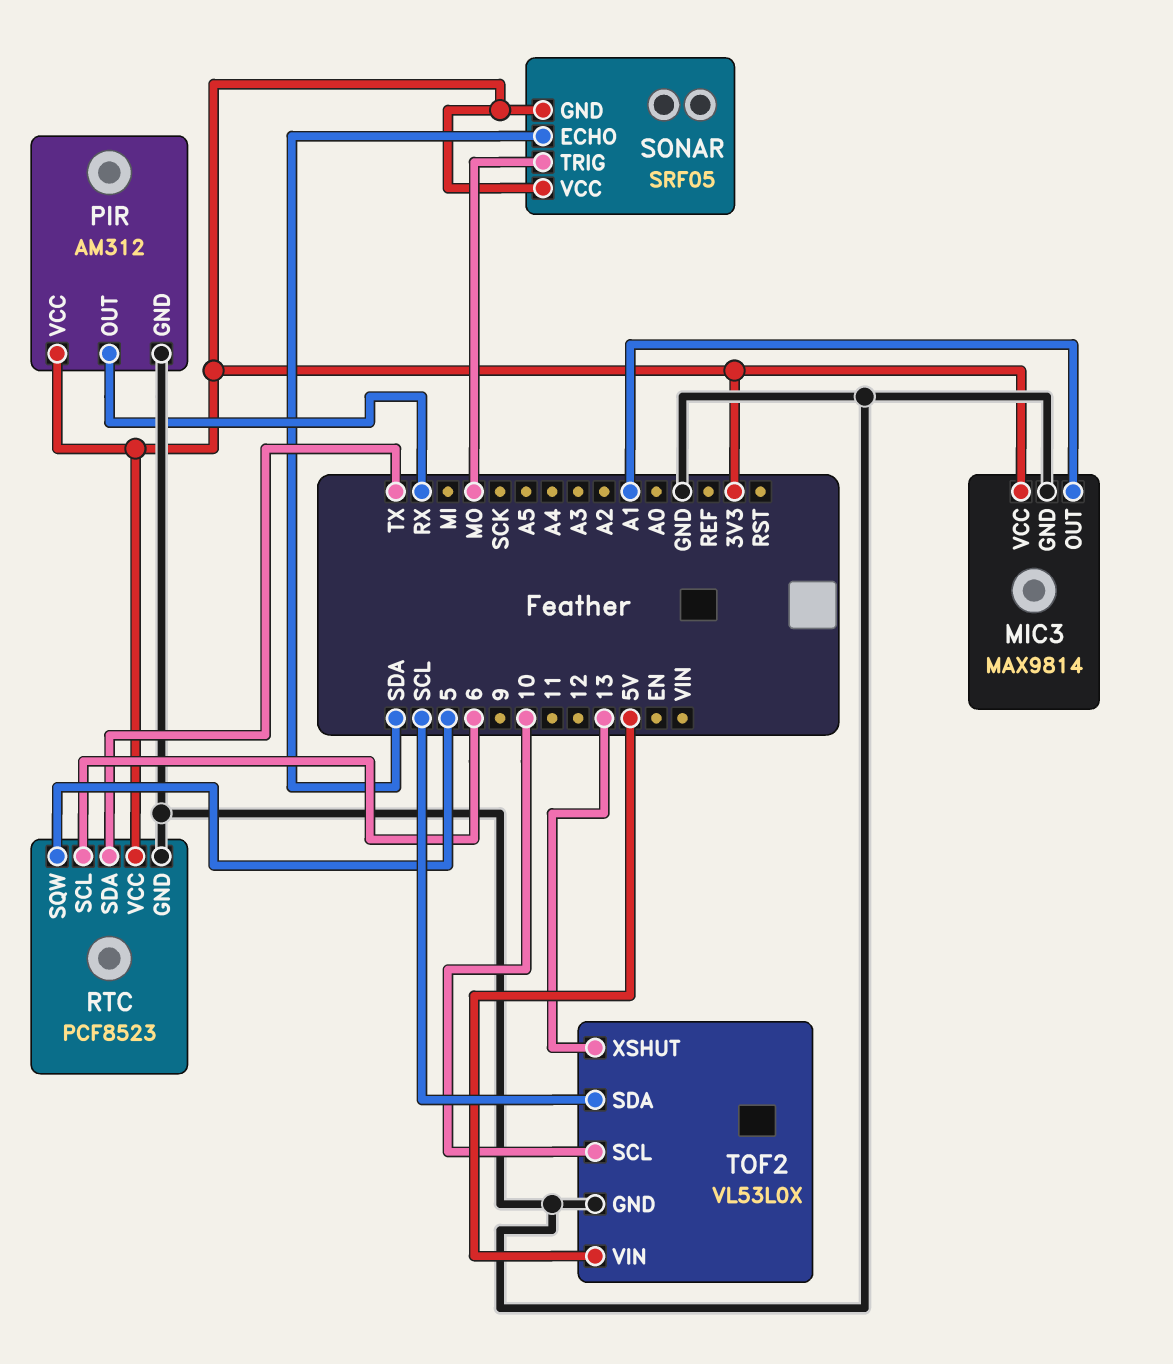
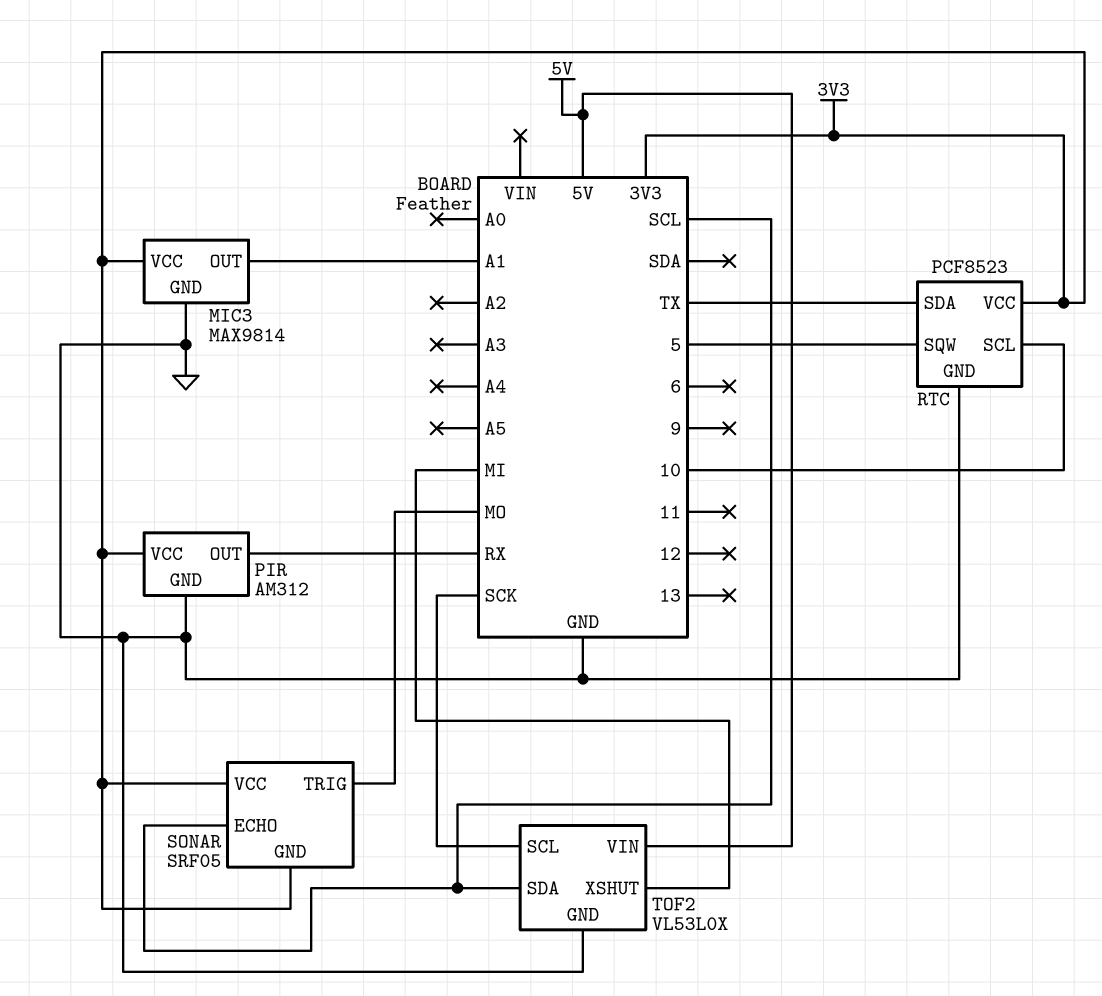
RTC pin SCL: 6 -> 10
SONAR pin ECHO: SDA -> SCL
TOF2 pin SCL: 10 -> SCK
TOF2 pin XSHUT: 13 -> MI

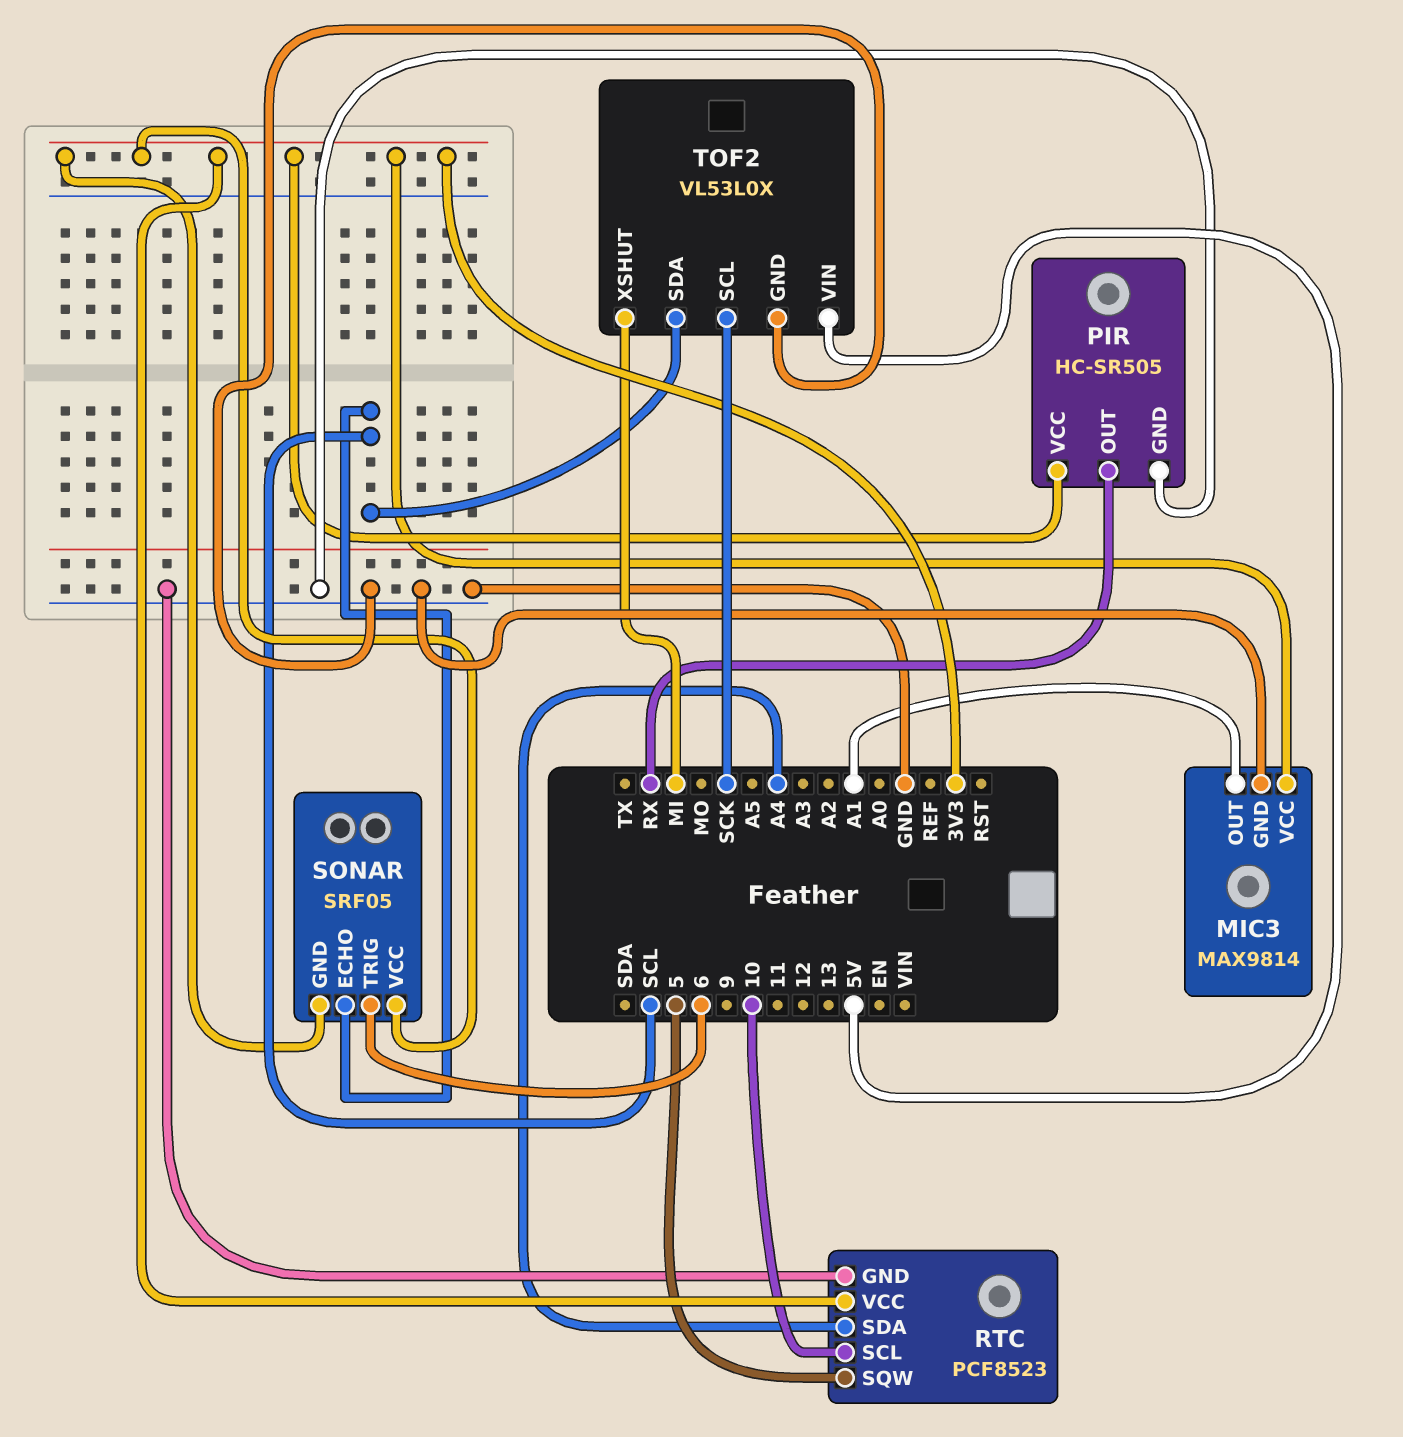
PIR: AM312 -> HC-SR505
RTC pin SDA: TX -> A4
SONAR pin TRIG: MO -> 6

